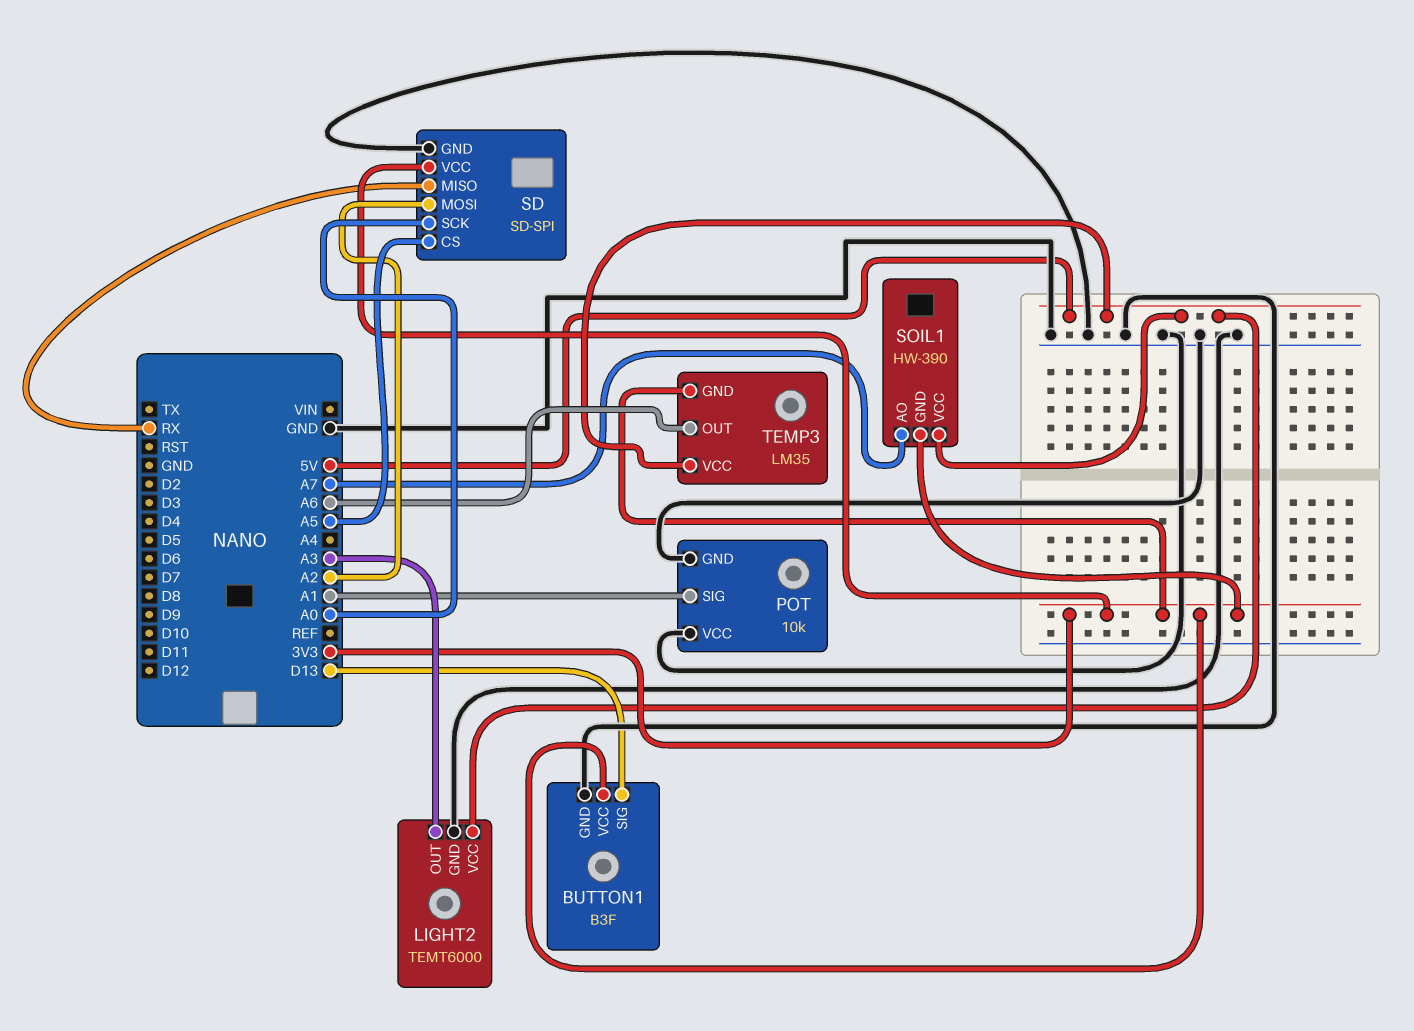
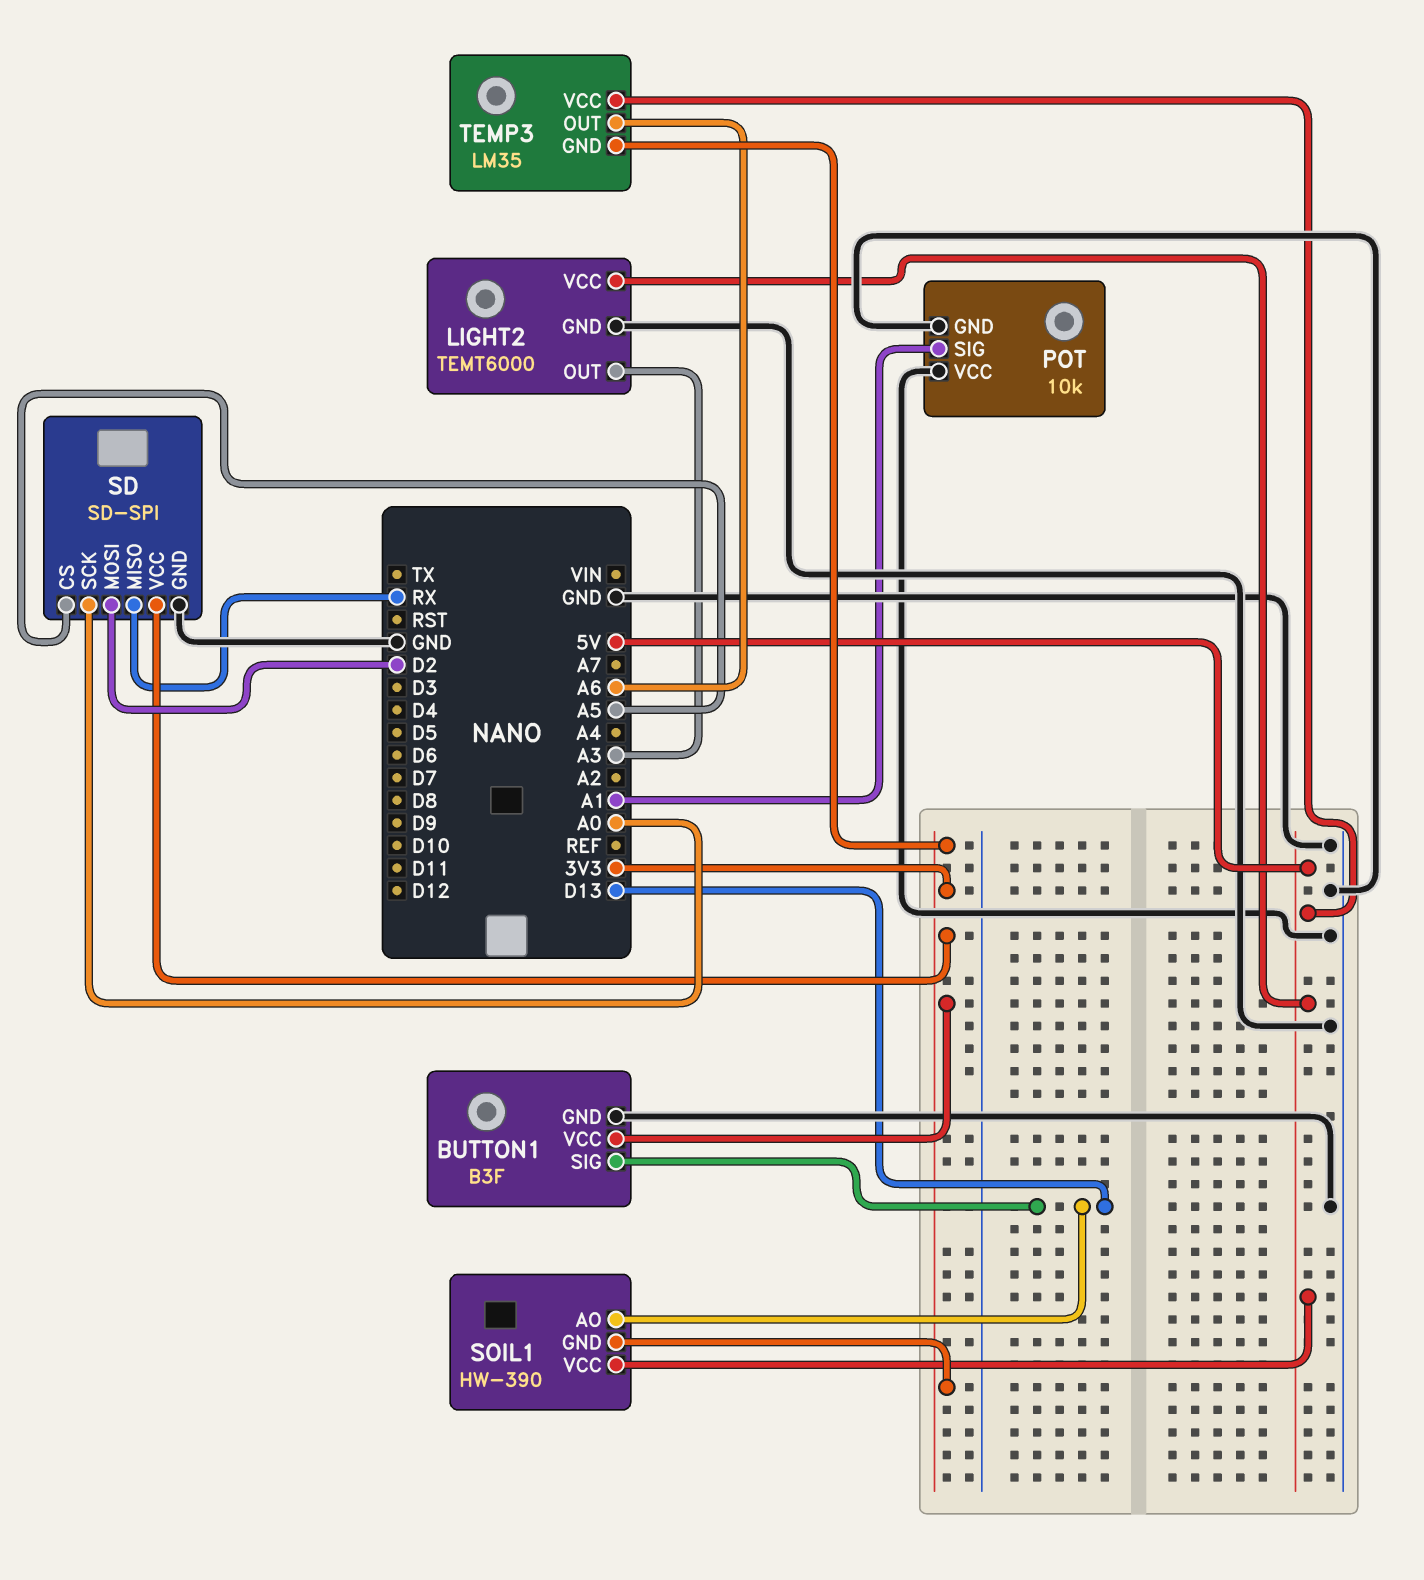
SD pin MOSI: A2 -> D2
SOIL1 pin AO: A7 -> D13

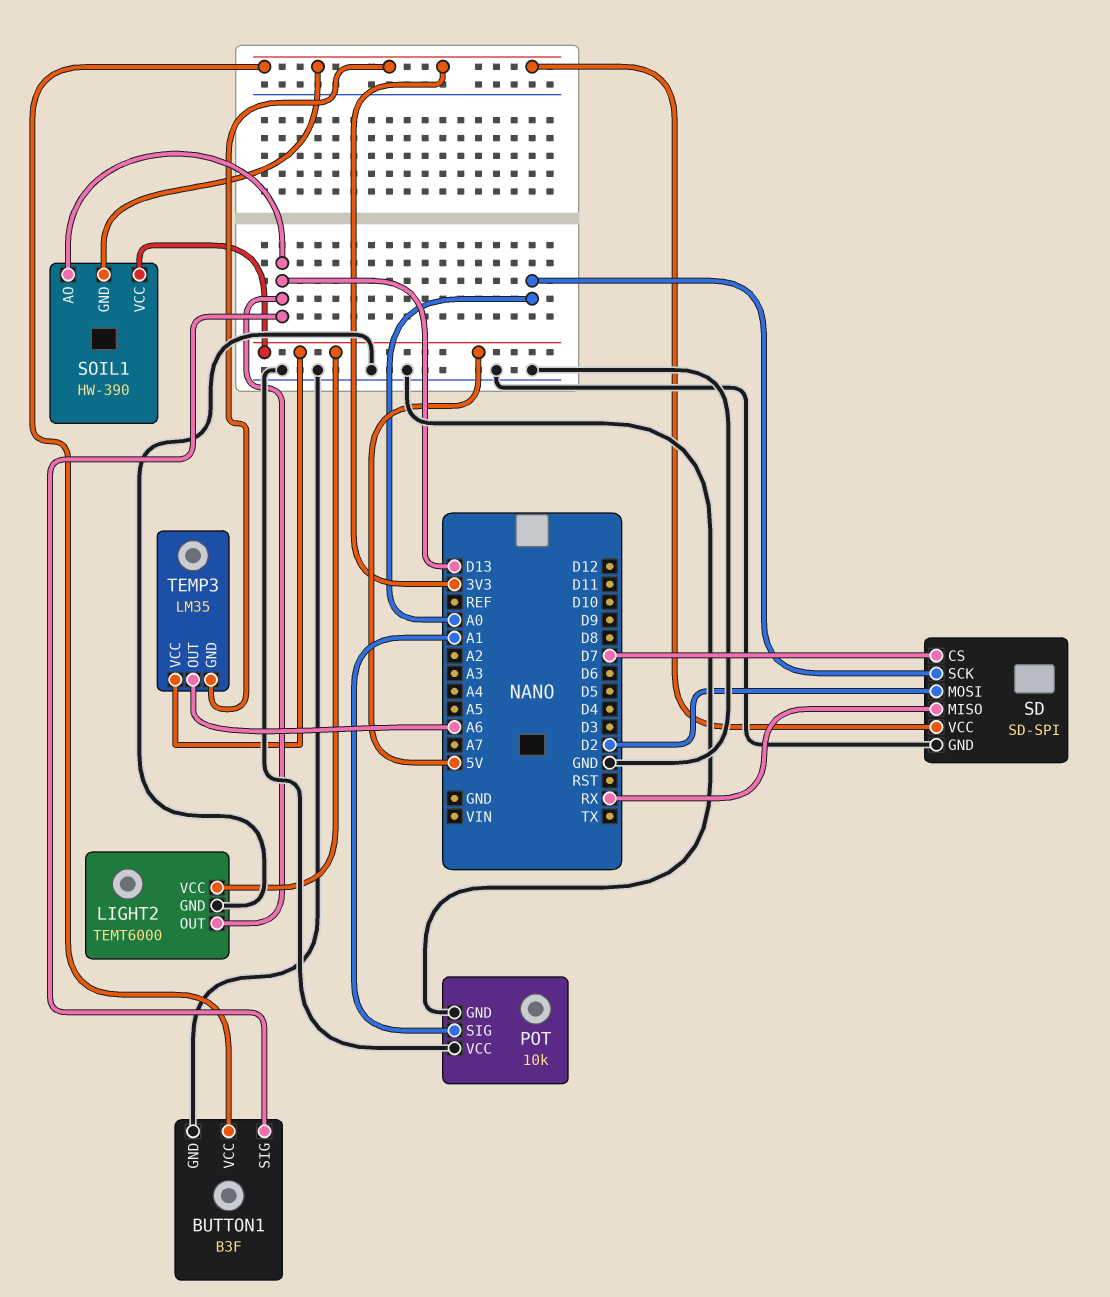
LIGHT2 pin OUT: A3 -> D13
SD pin CS: A5 -> D7

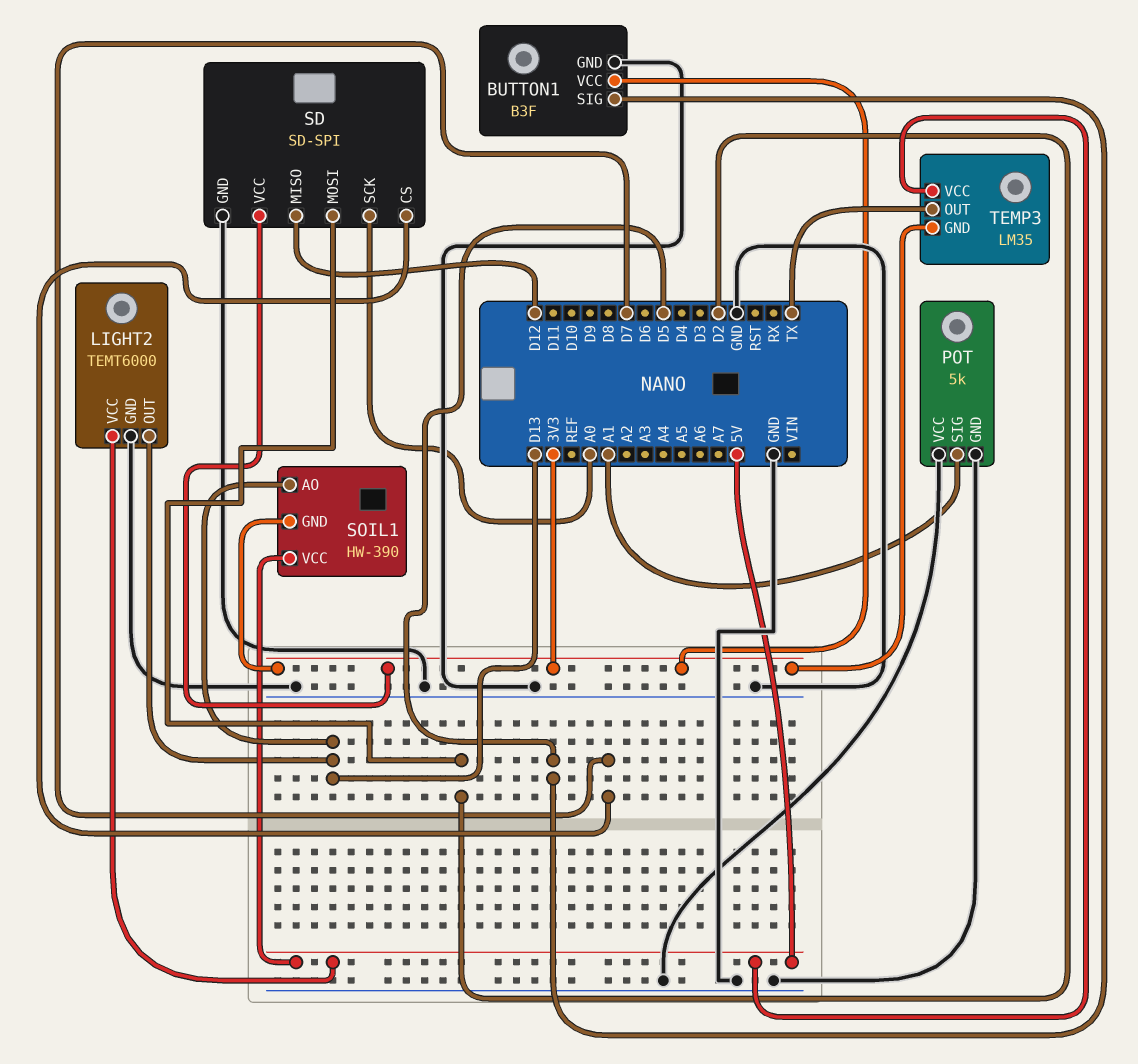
BUTTON1 pin SIG: D13 -> D5
POT: 10k -> 5k
SD pin MISO: RX -> D12
TEMP3 pin OUT: A6 -> TX

